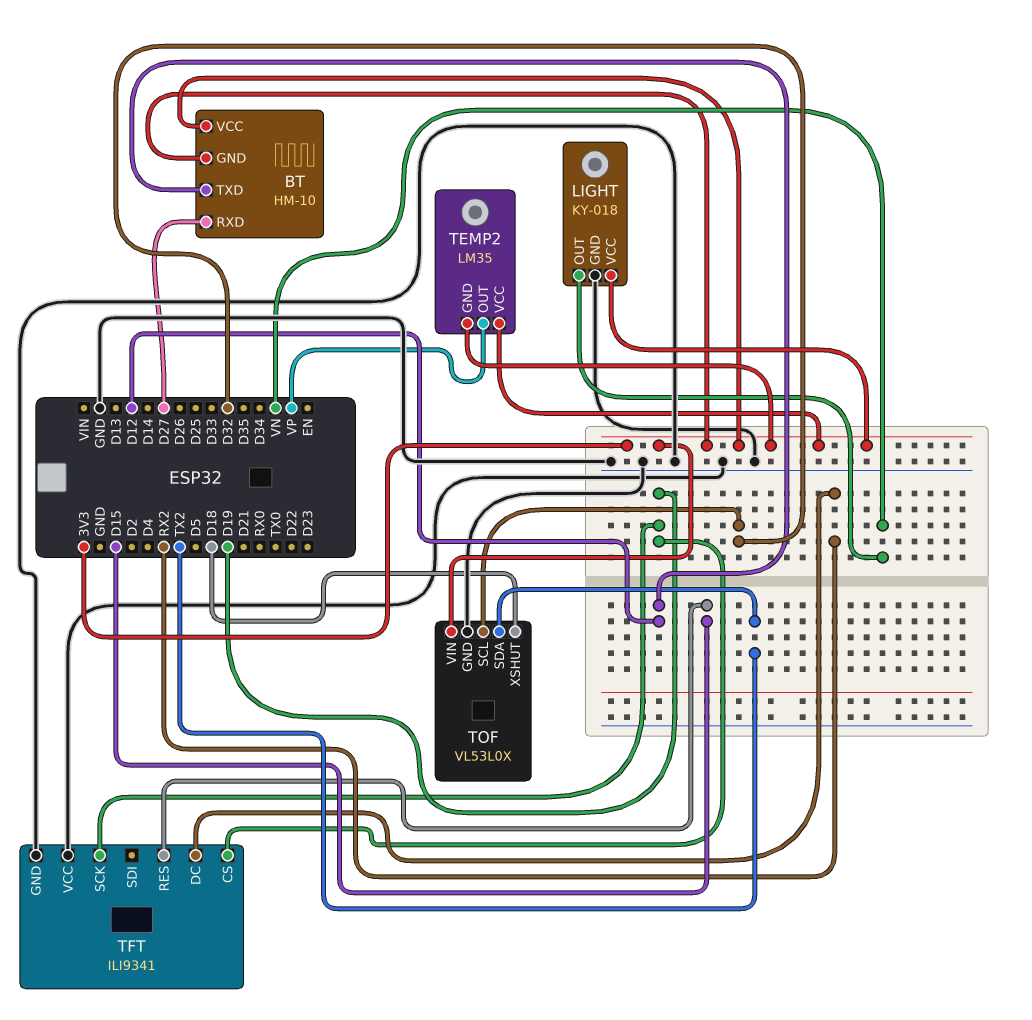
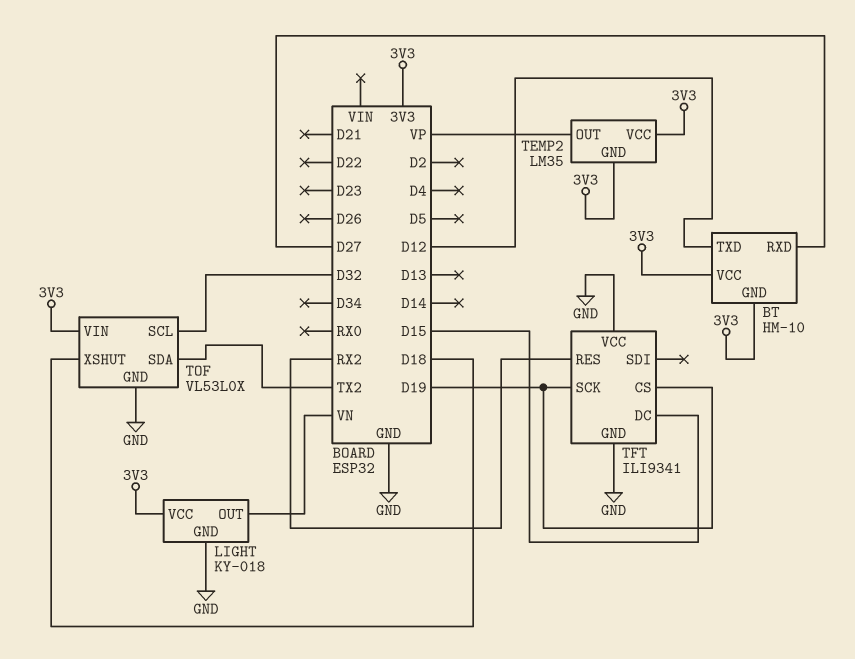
TFT pin DC: RX2 -> D15
TFT pin RES: D15 -> RX2

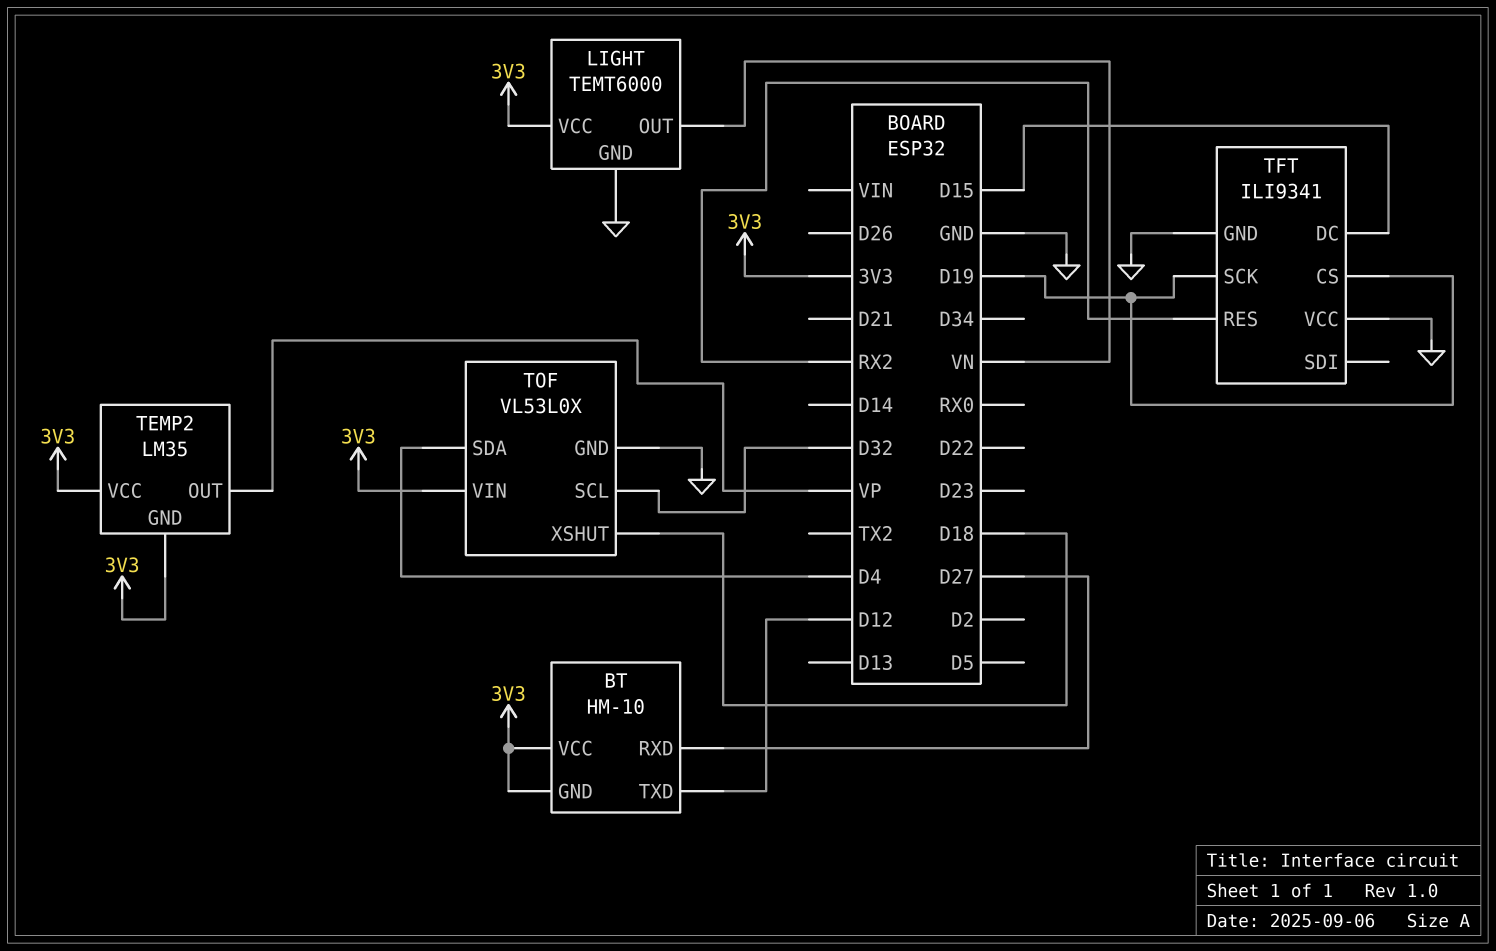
LIGHT: KY-018 -> TEMT6000
TOF pin SDA: TX2 -> D4

